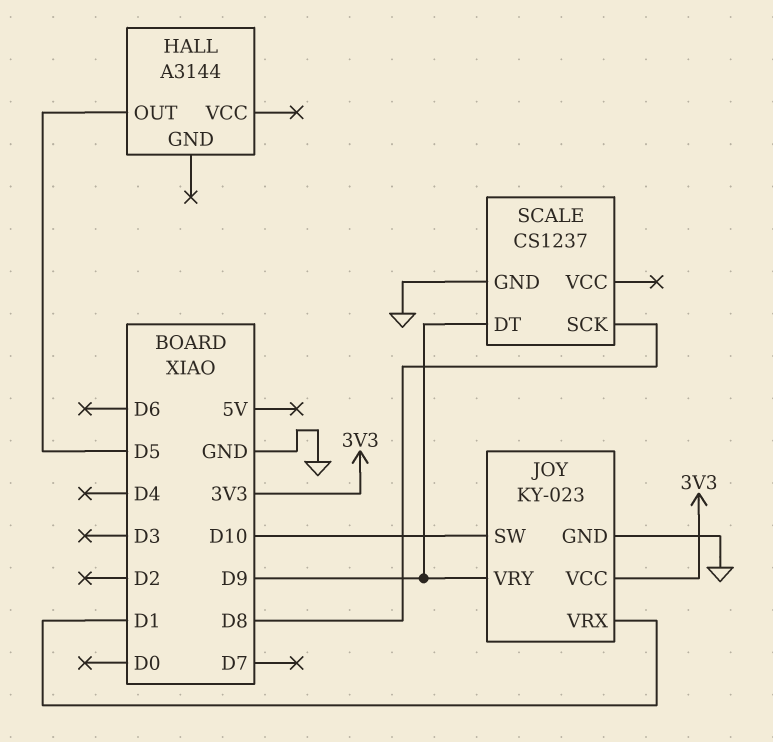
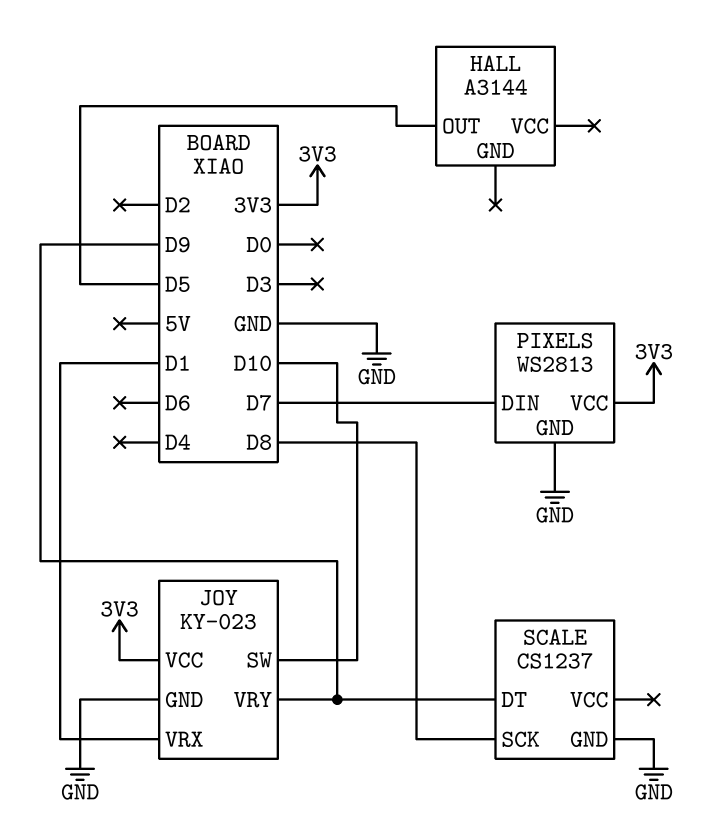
PIXELS: none -> WS2813
PIXELS pin DIN: none -> D7
PIXELS pin GND: none -> GND
PIXELS pin VCC: none -> 3V3

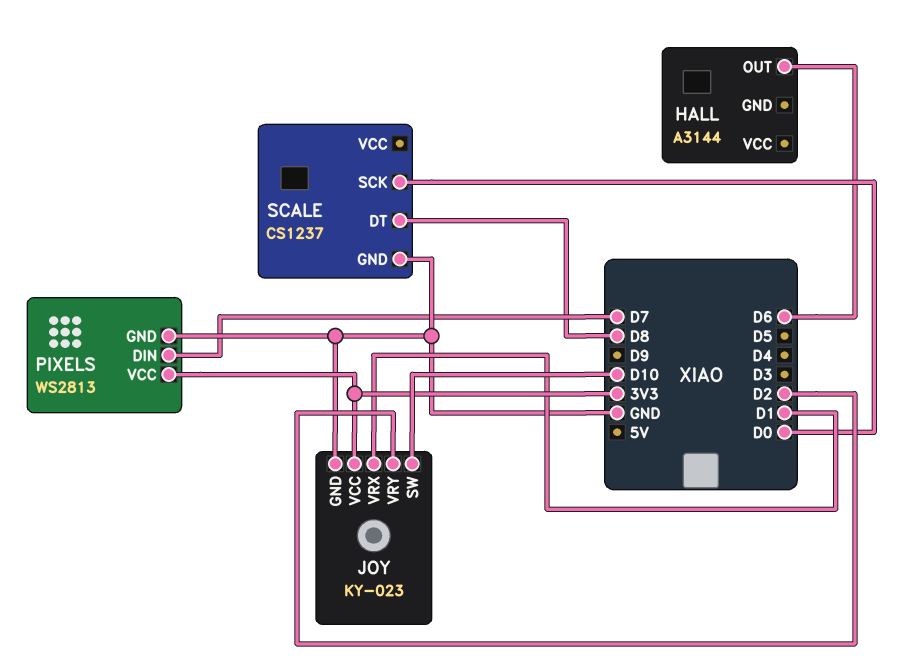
HALL pin OUT: D5 -> D6
JOY pin VRY: D9 -> D2
SCALE pin DT: D9 -> D8
SCALE pin SCK: D8 -> D0

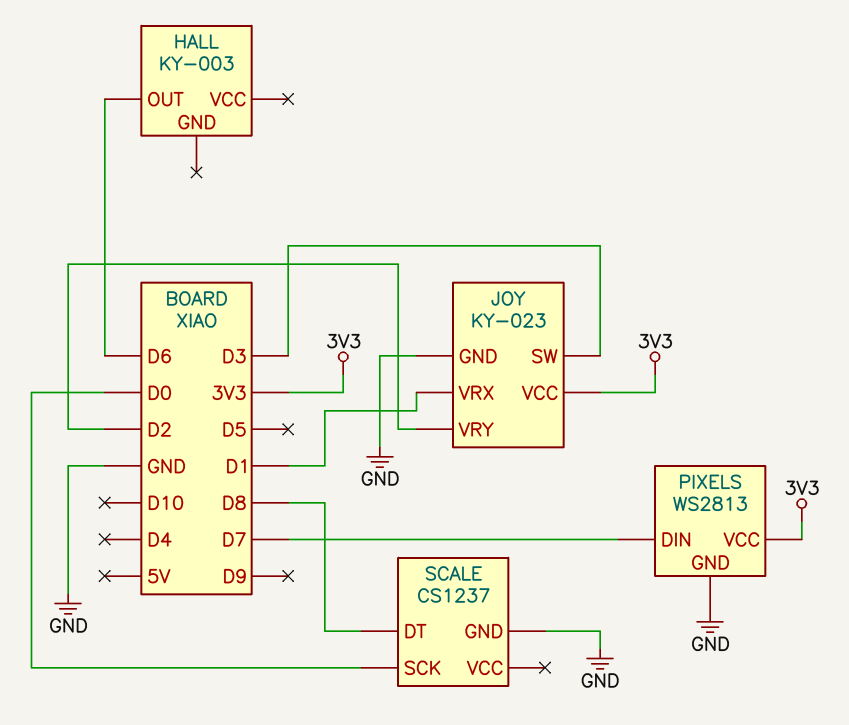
HALL: A3144 -> KY-003
JOY pin SW: D10 -> D3

